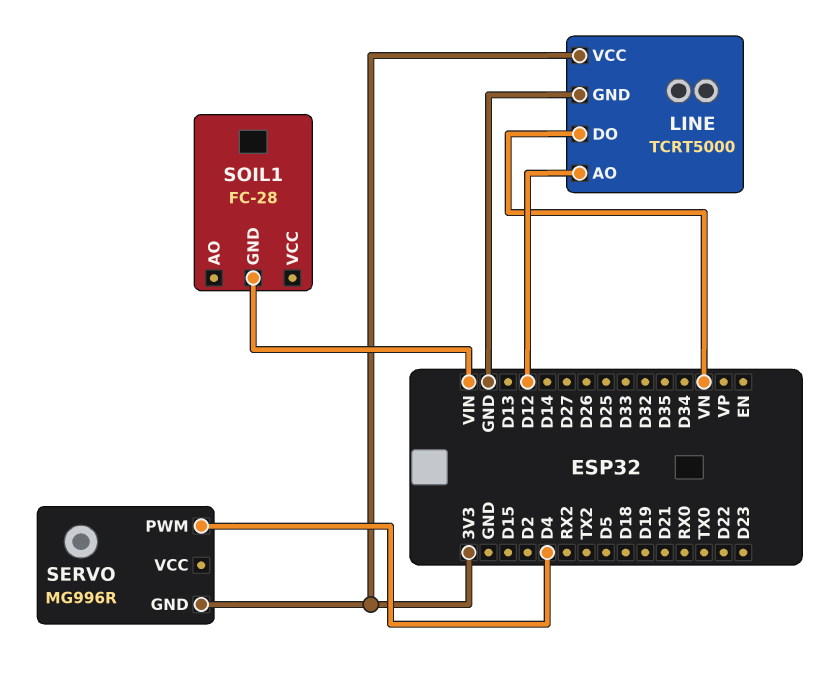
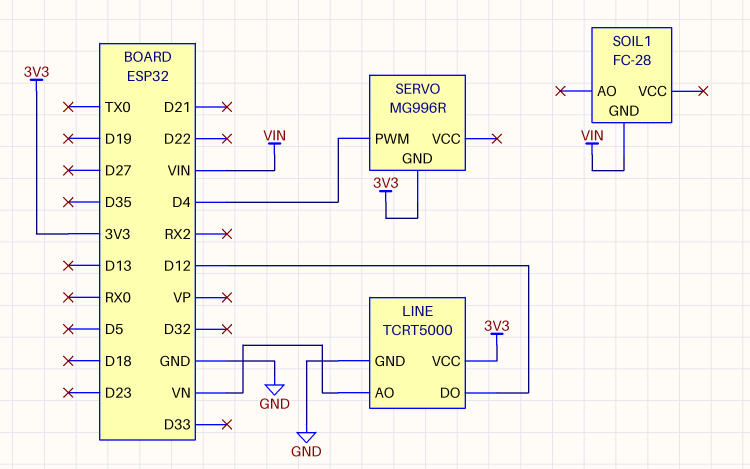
LINE pin AO: D12 -> VN
LINE pin DO: VN -> D12

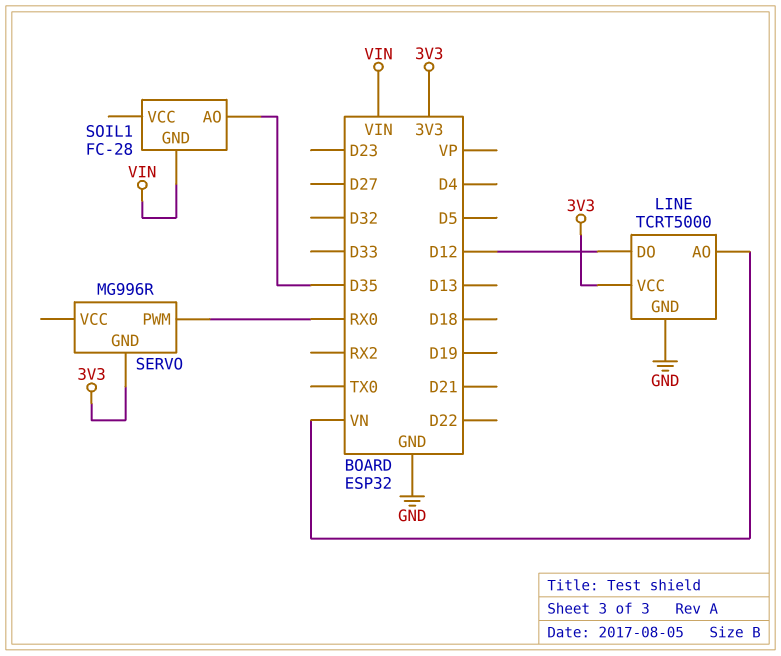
SERVO pin PWM: D4 -> RX0
SOIL1 pin AO: none -> D35

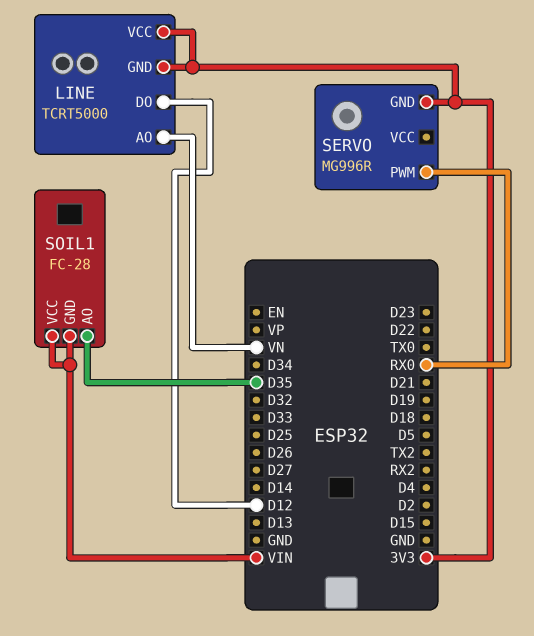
LINE pin GND: GND -> 3V3
SOIL1 pin VCC: none -> VIN

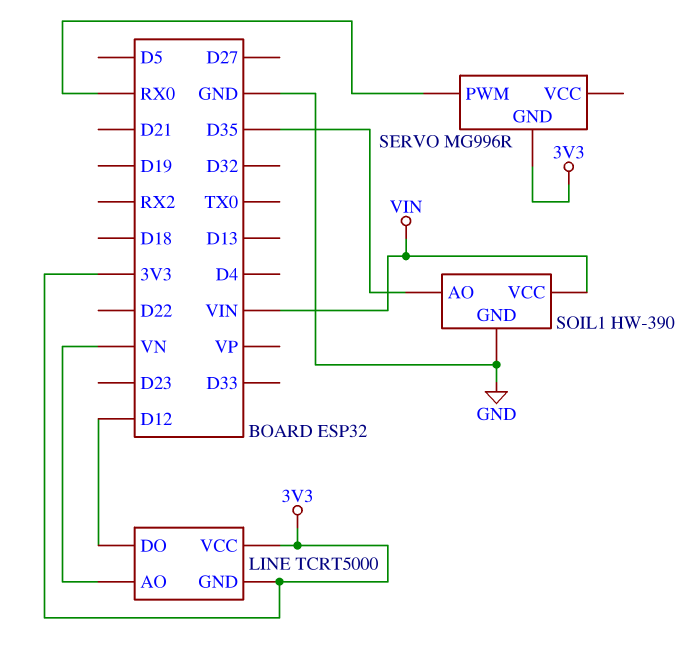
SOIL1: FC-28 -> HW-390
SOIL1 pin GND: VIN -> GND

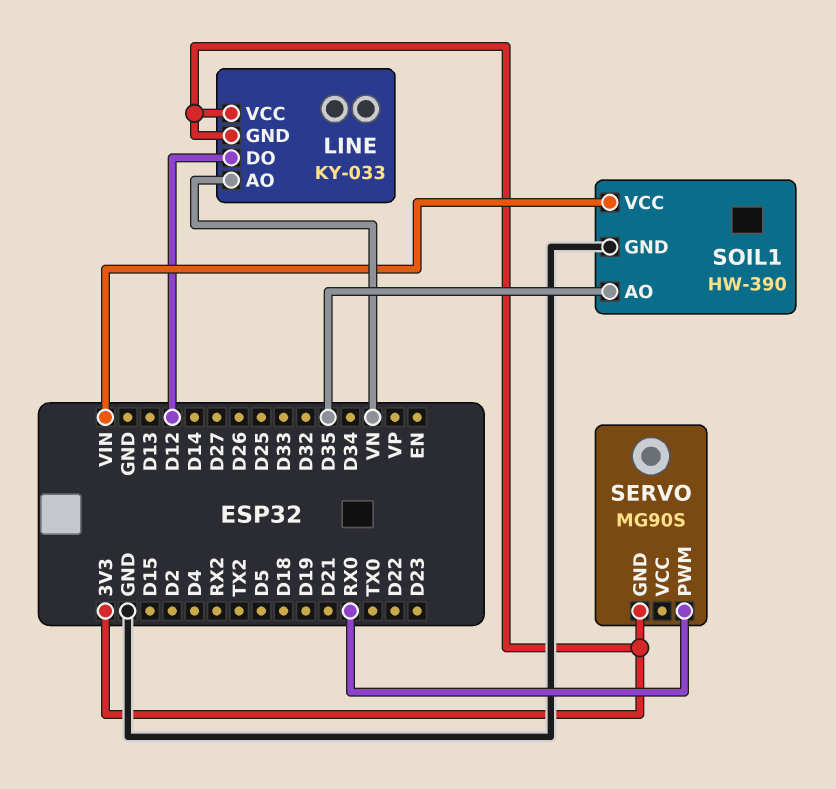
LINE: TCRT5000 -> KY-033
SERVO: MG996R -> MG90S

